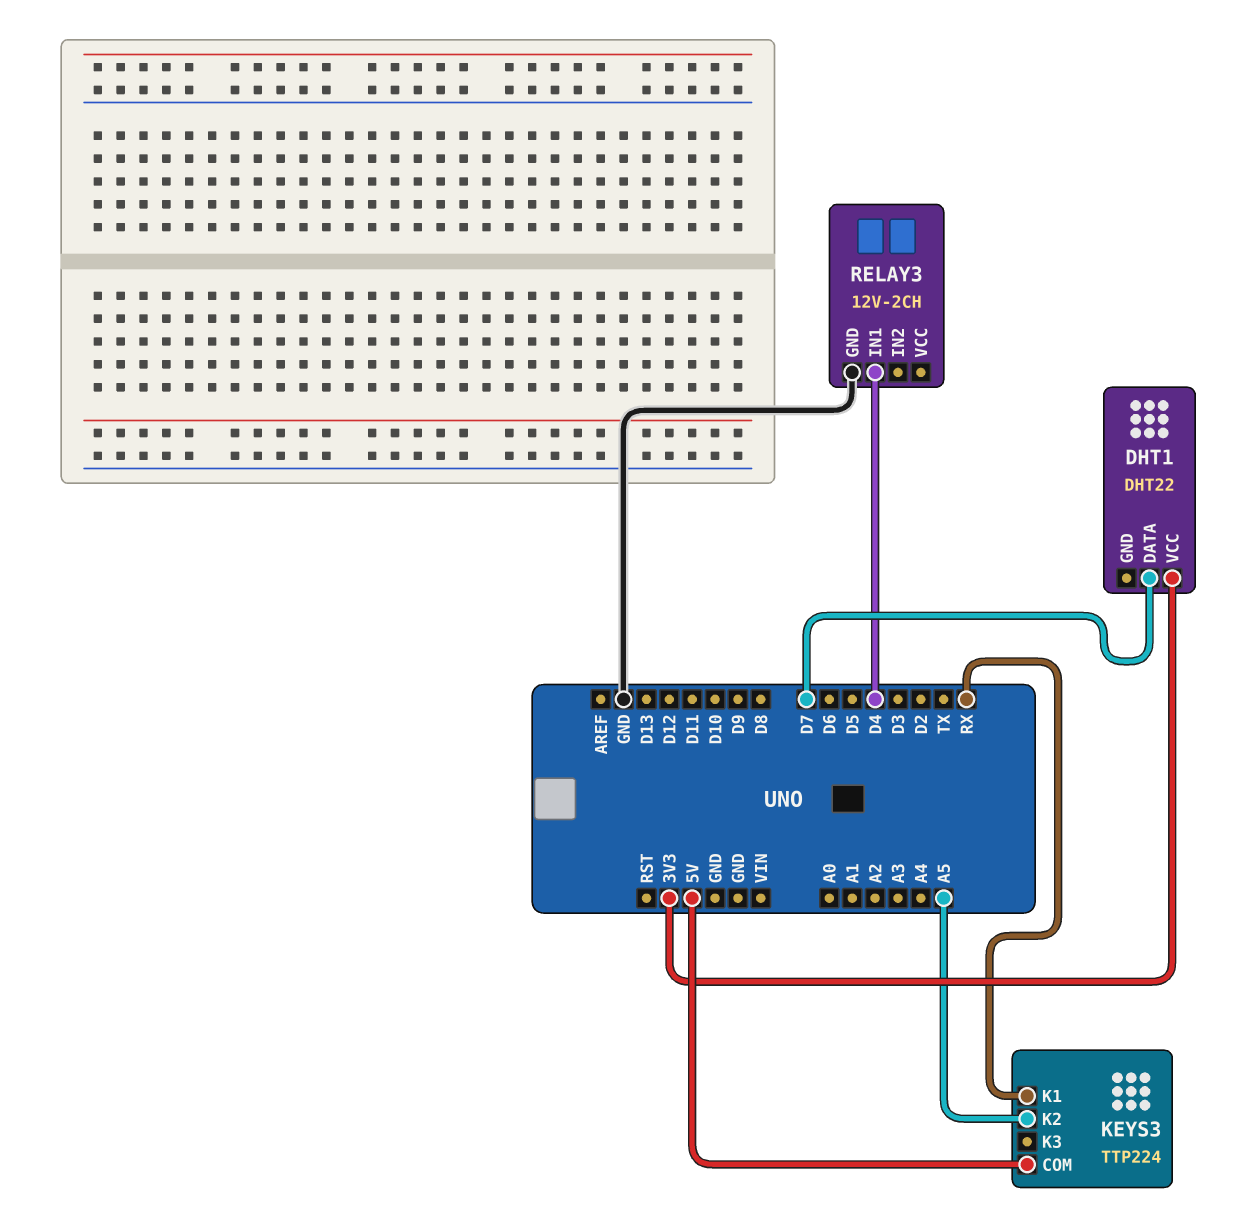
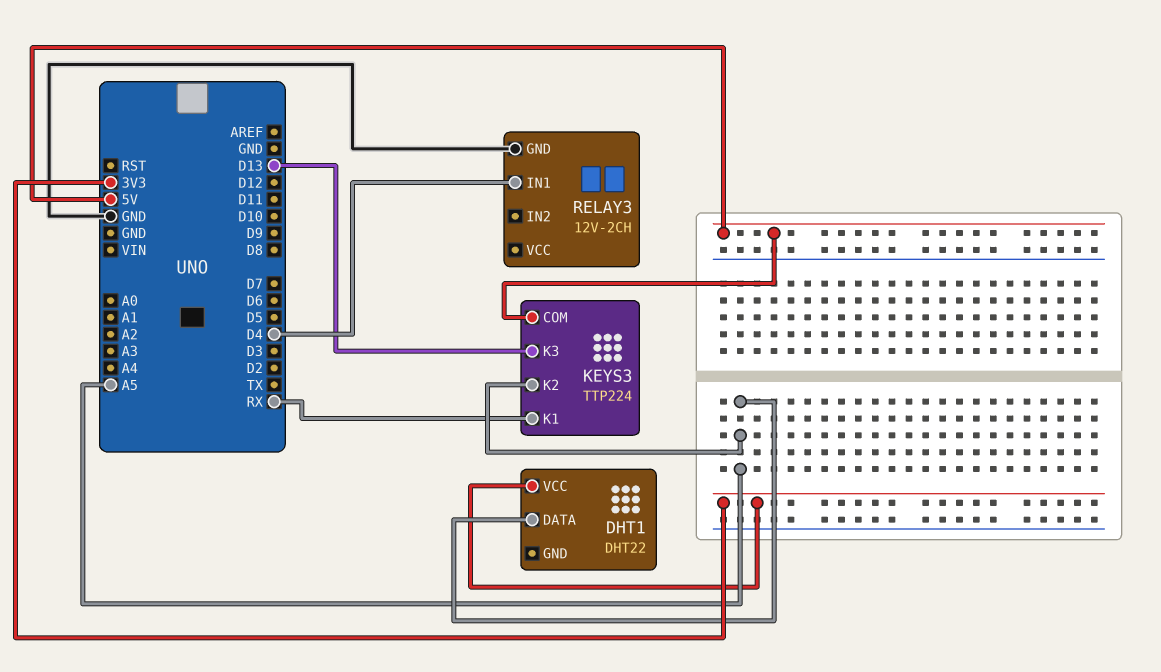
DHT1 pin DATA: D7 -> A5
KEYS3 pin K3: none -> D13

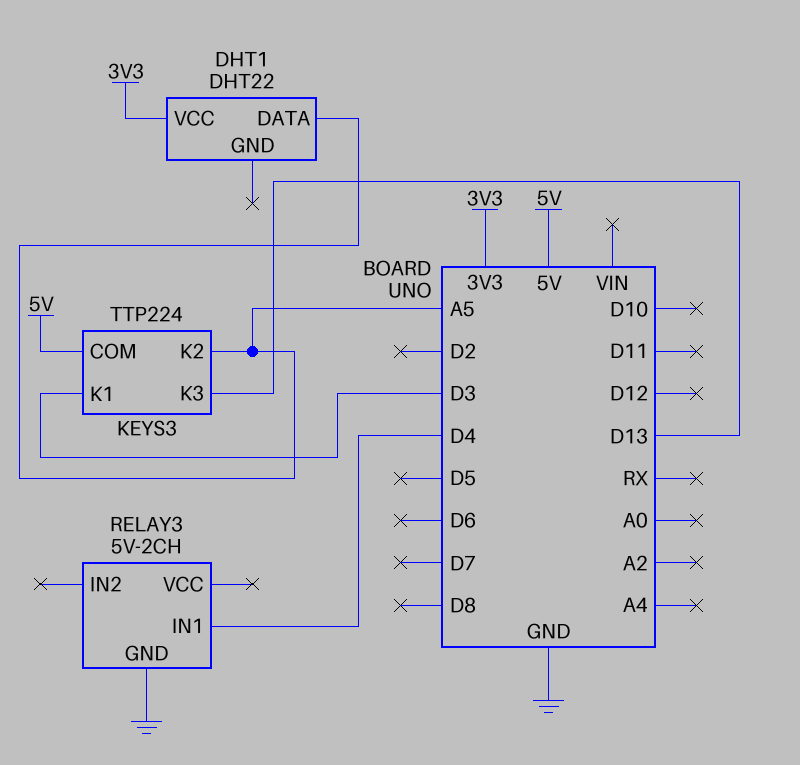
KEYS3 pin K1: RX -> D3
RELAY3: 12V-2CH -> 5V-2CH

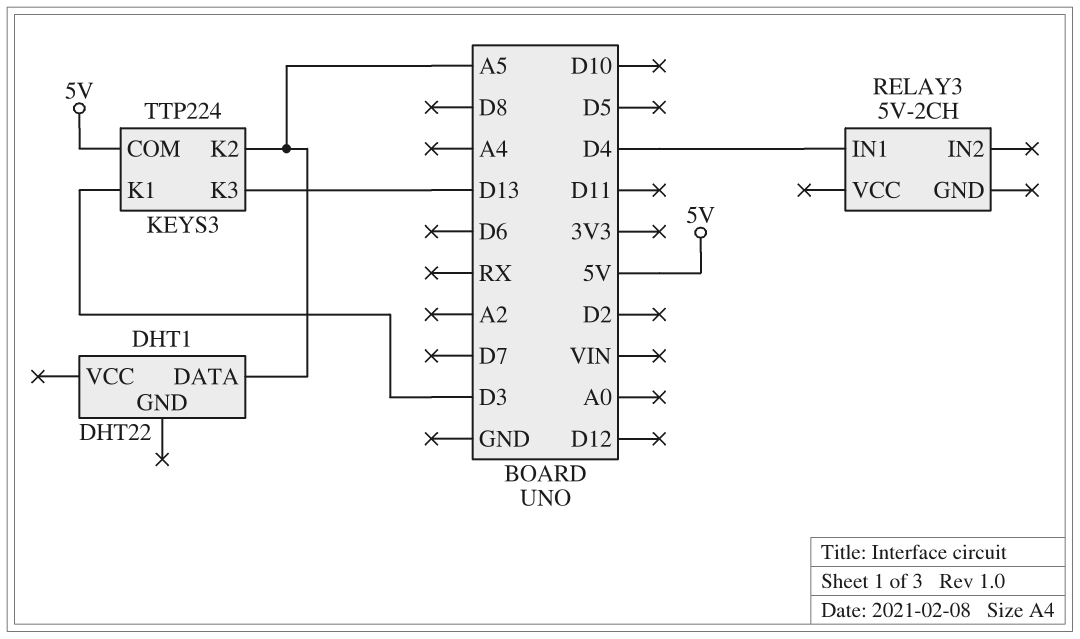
DHT1 pin VCC: 3V3 -> none
RELAY3 pin GND: GND -> none

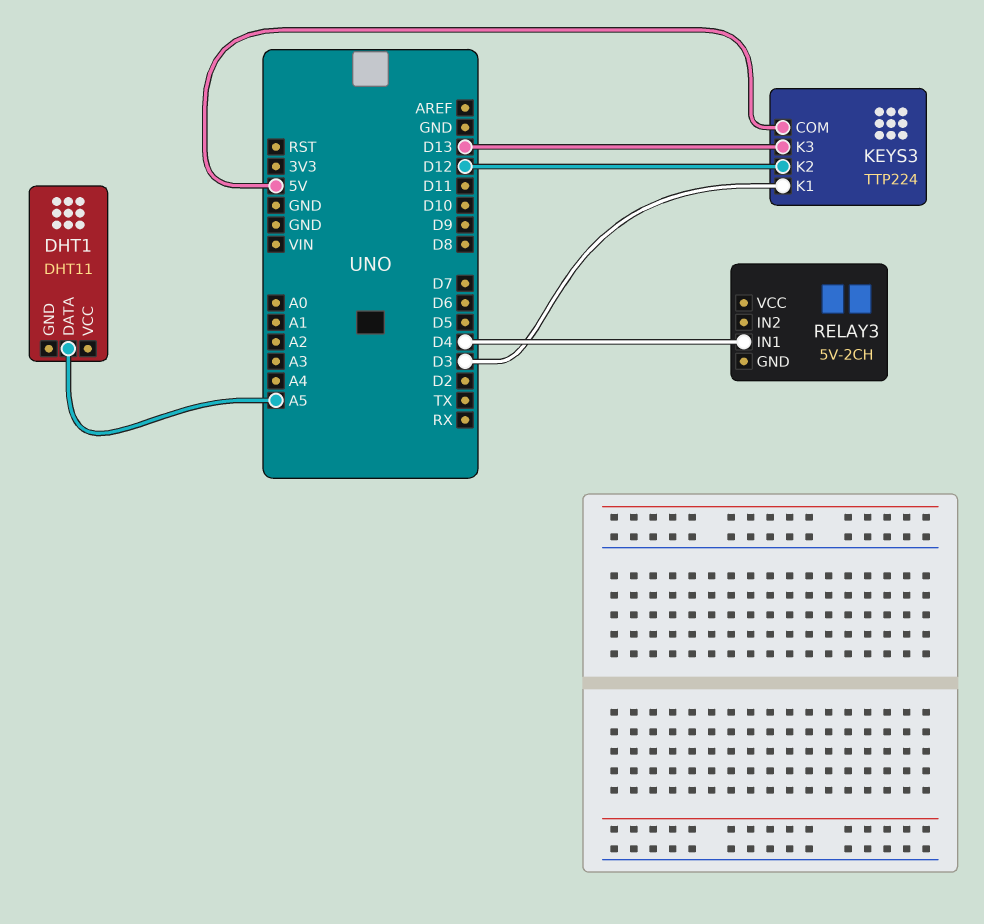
DHT1: DHT22 -> DHT11
KEYS3 pin K2: A5 -> D12

